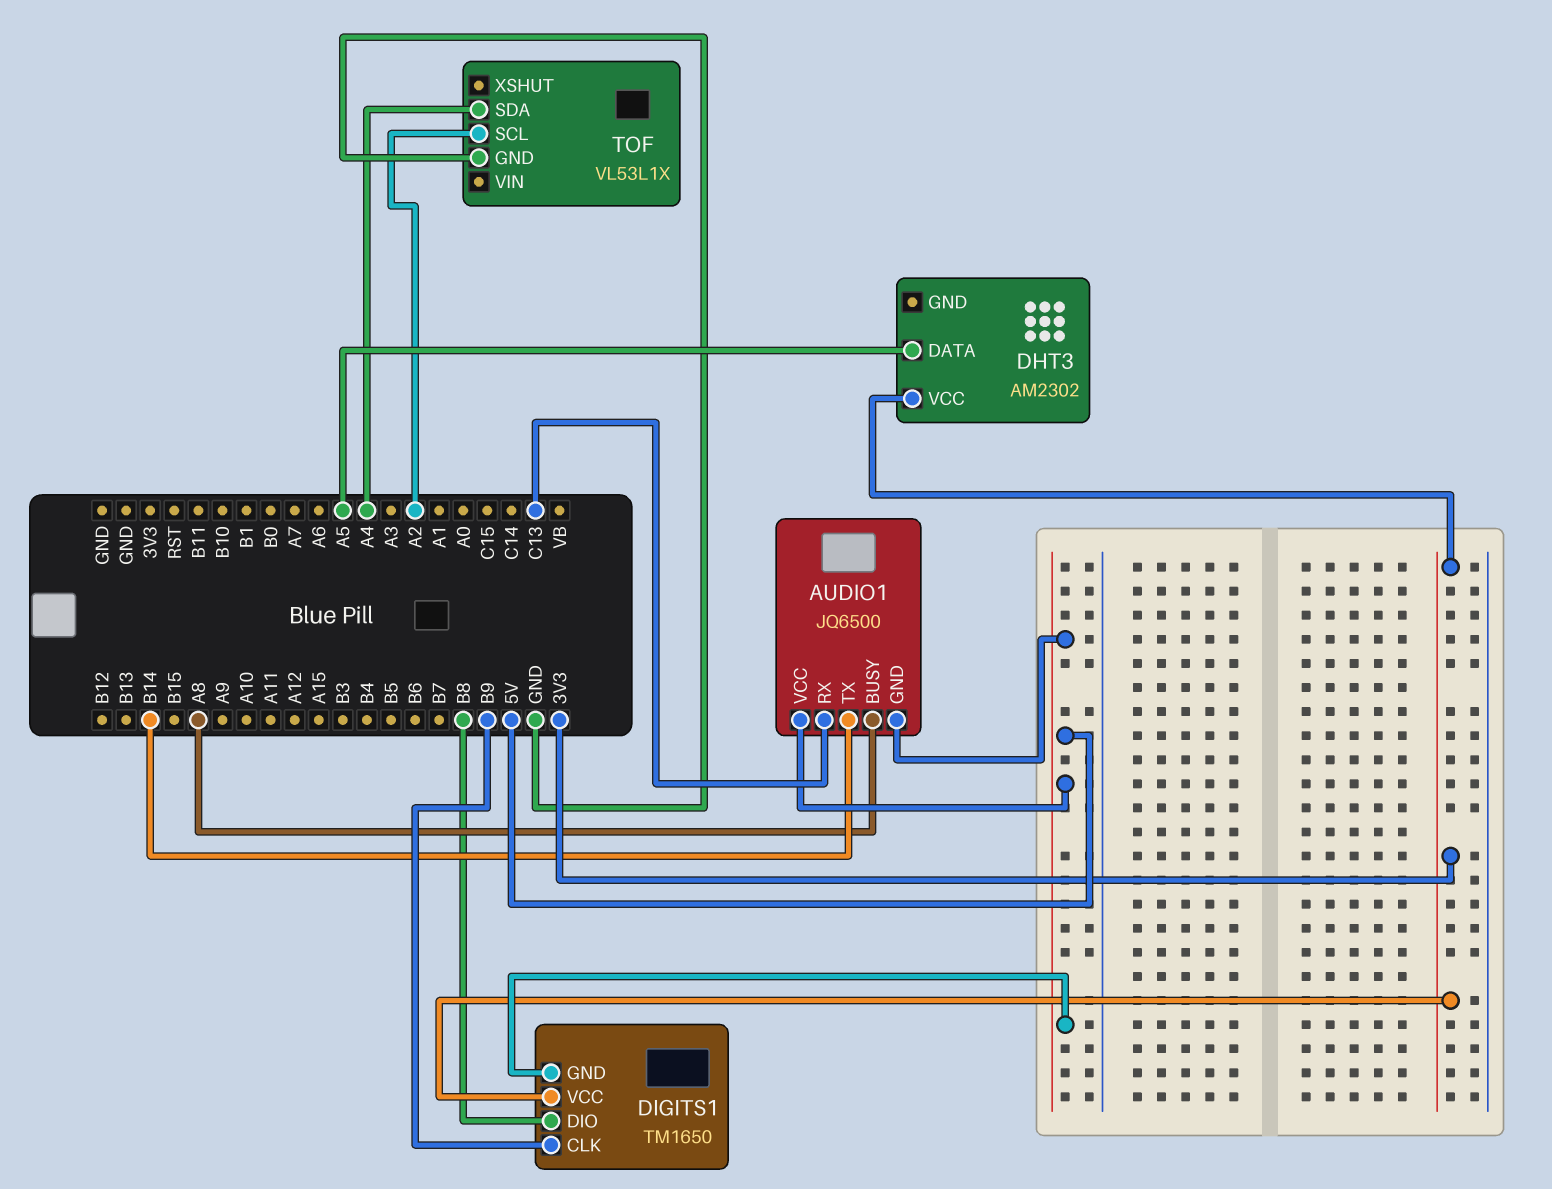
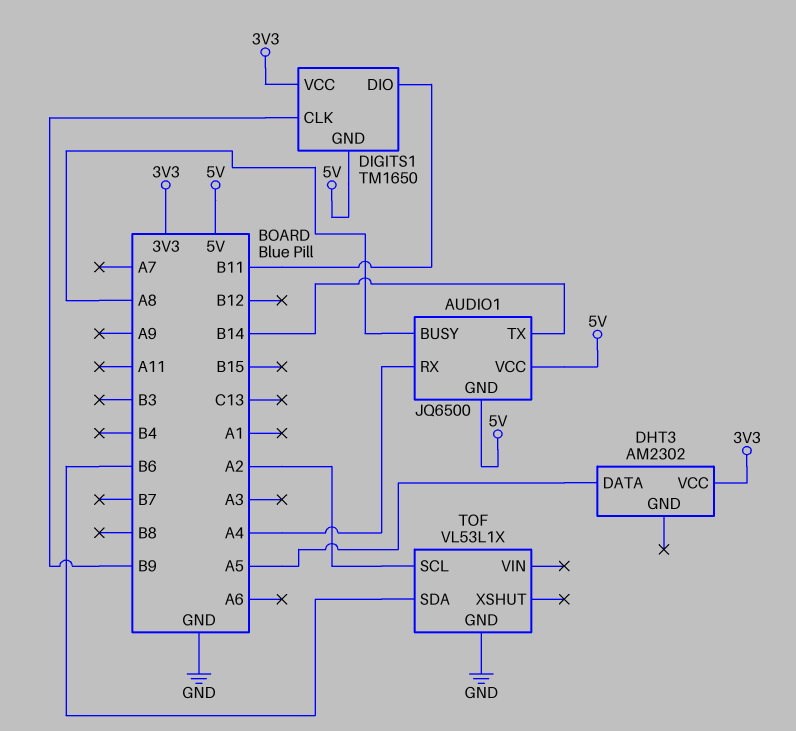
AUDIO1 pin RX: C13 -> A4
DIGITS1 pin DIO: B8 -> B11
TOF pin SDA: A4 -> B6

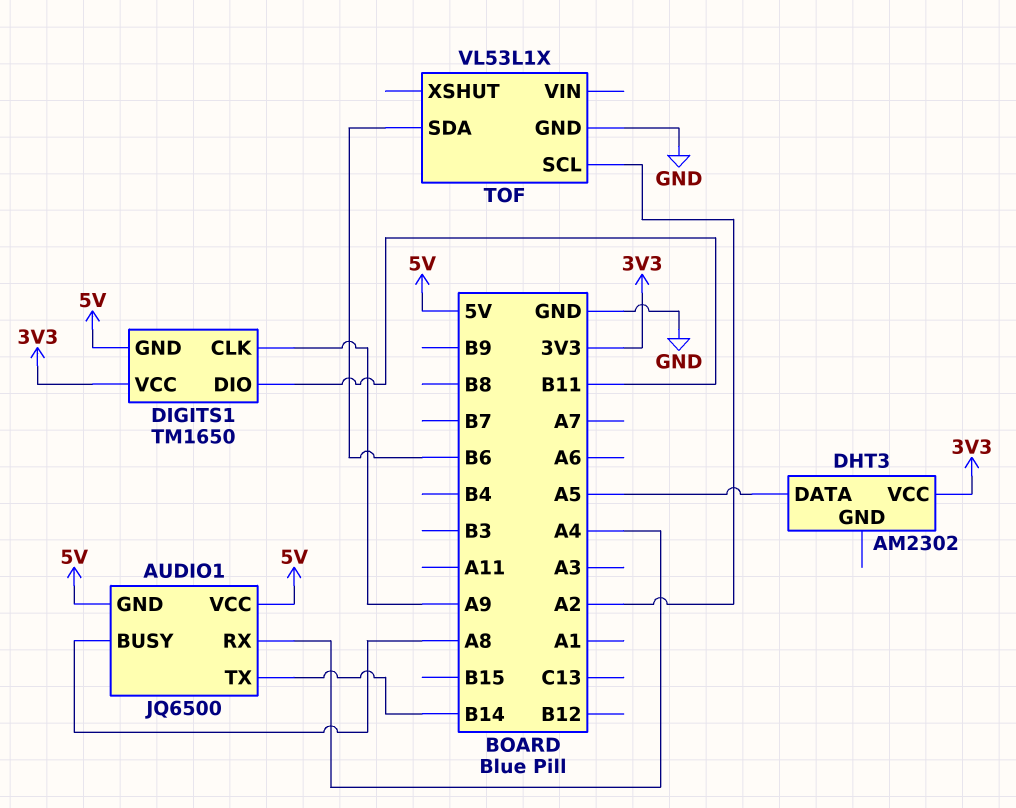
DIGITS1 pin CLK: B9 -> A9

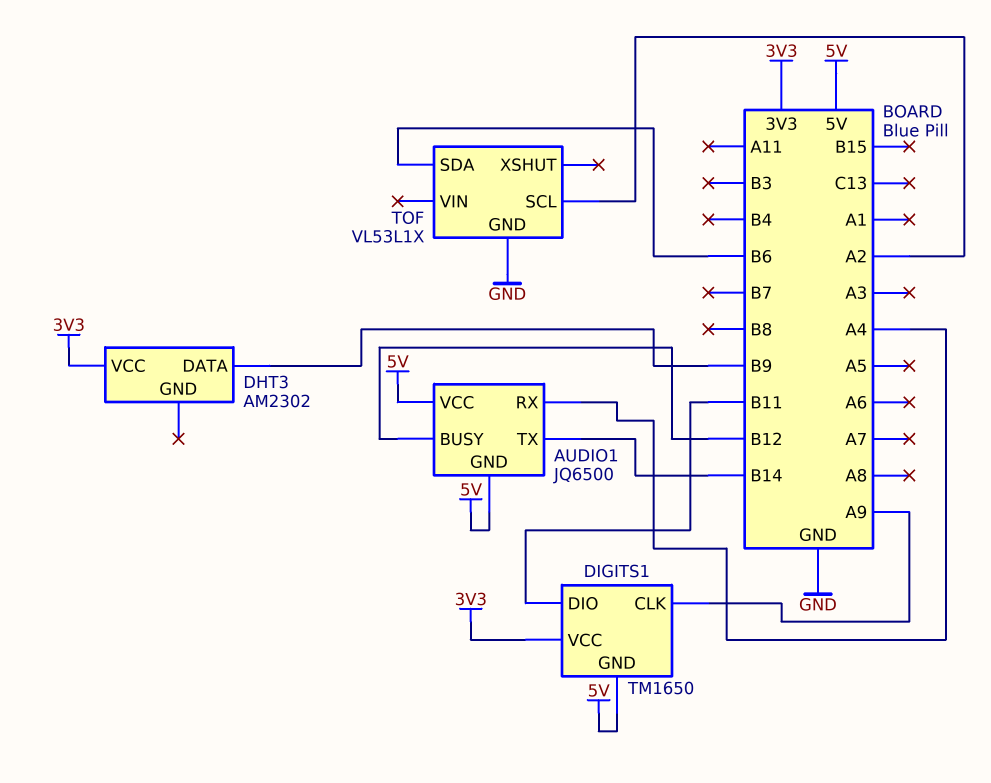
AUDIO1 pin BUSY: A8 -> B12
DHT3 pin DATA: A5 -> B9

